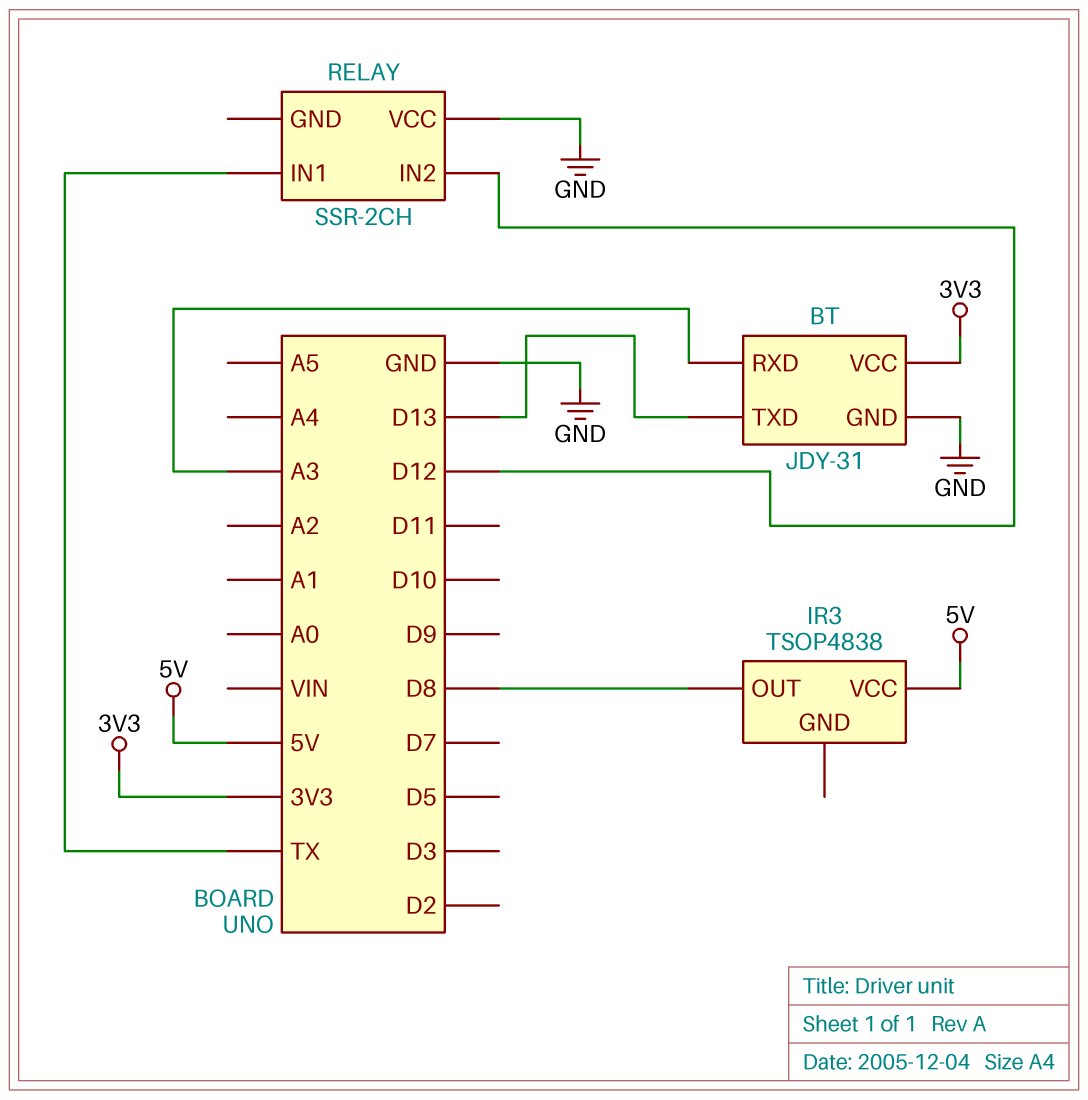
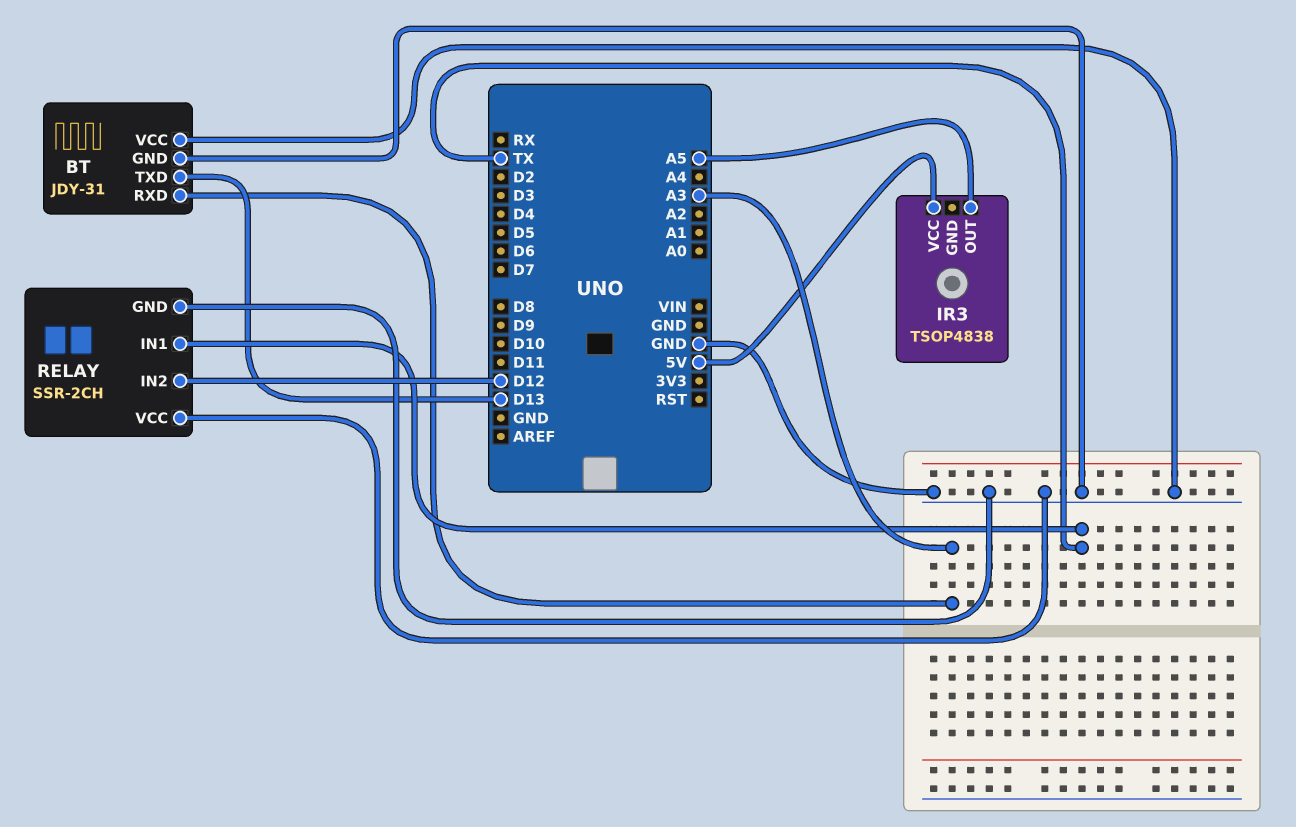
BT pin VCC: 3V3 -> GND
IR3 pin OUT: D8 -> A5
RELAY pin GND: none -> GND

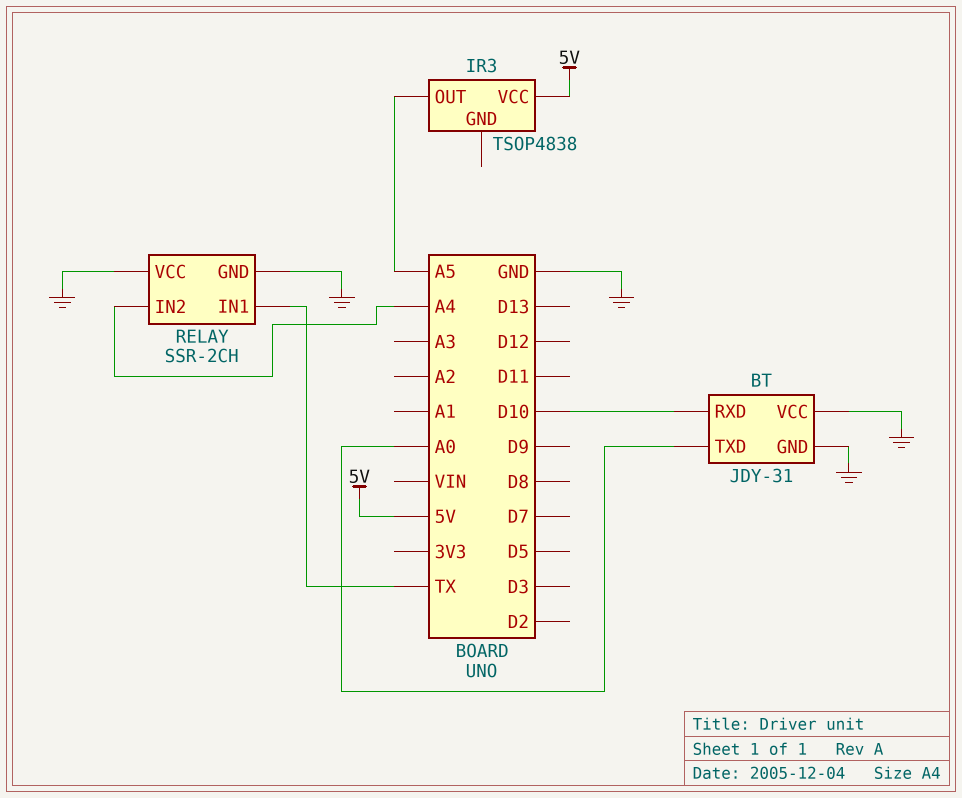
BT pin RXD: A3 -> D10
BT pin TXD: D13 -> A0
RELAY pin IN2: D12 -> A4

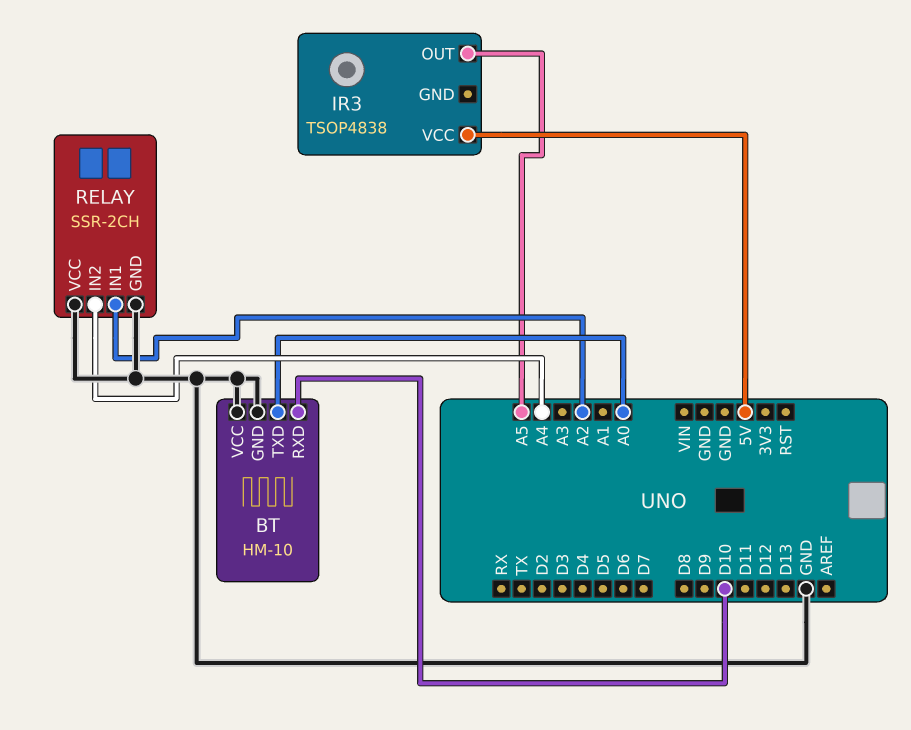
BT: JDY-31 -> HM-10
RELAY pin IN1: TX -> A2

